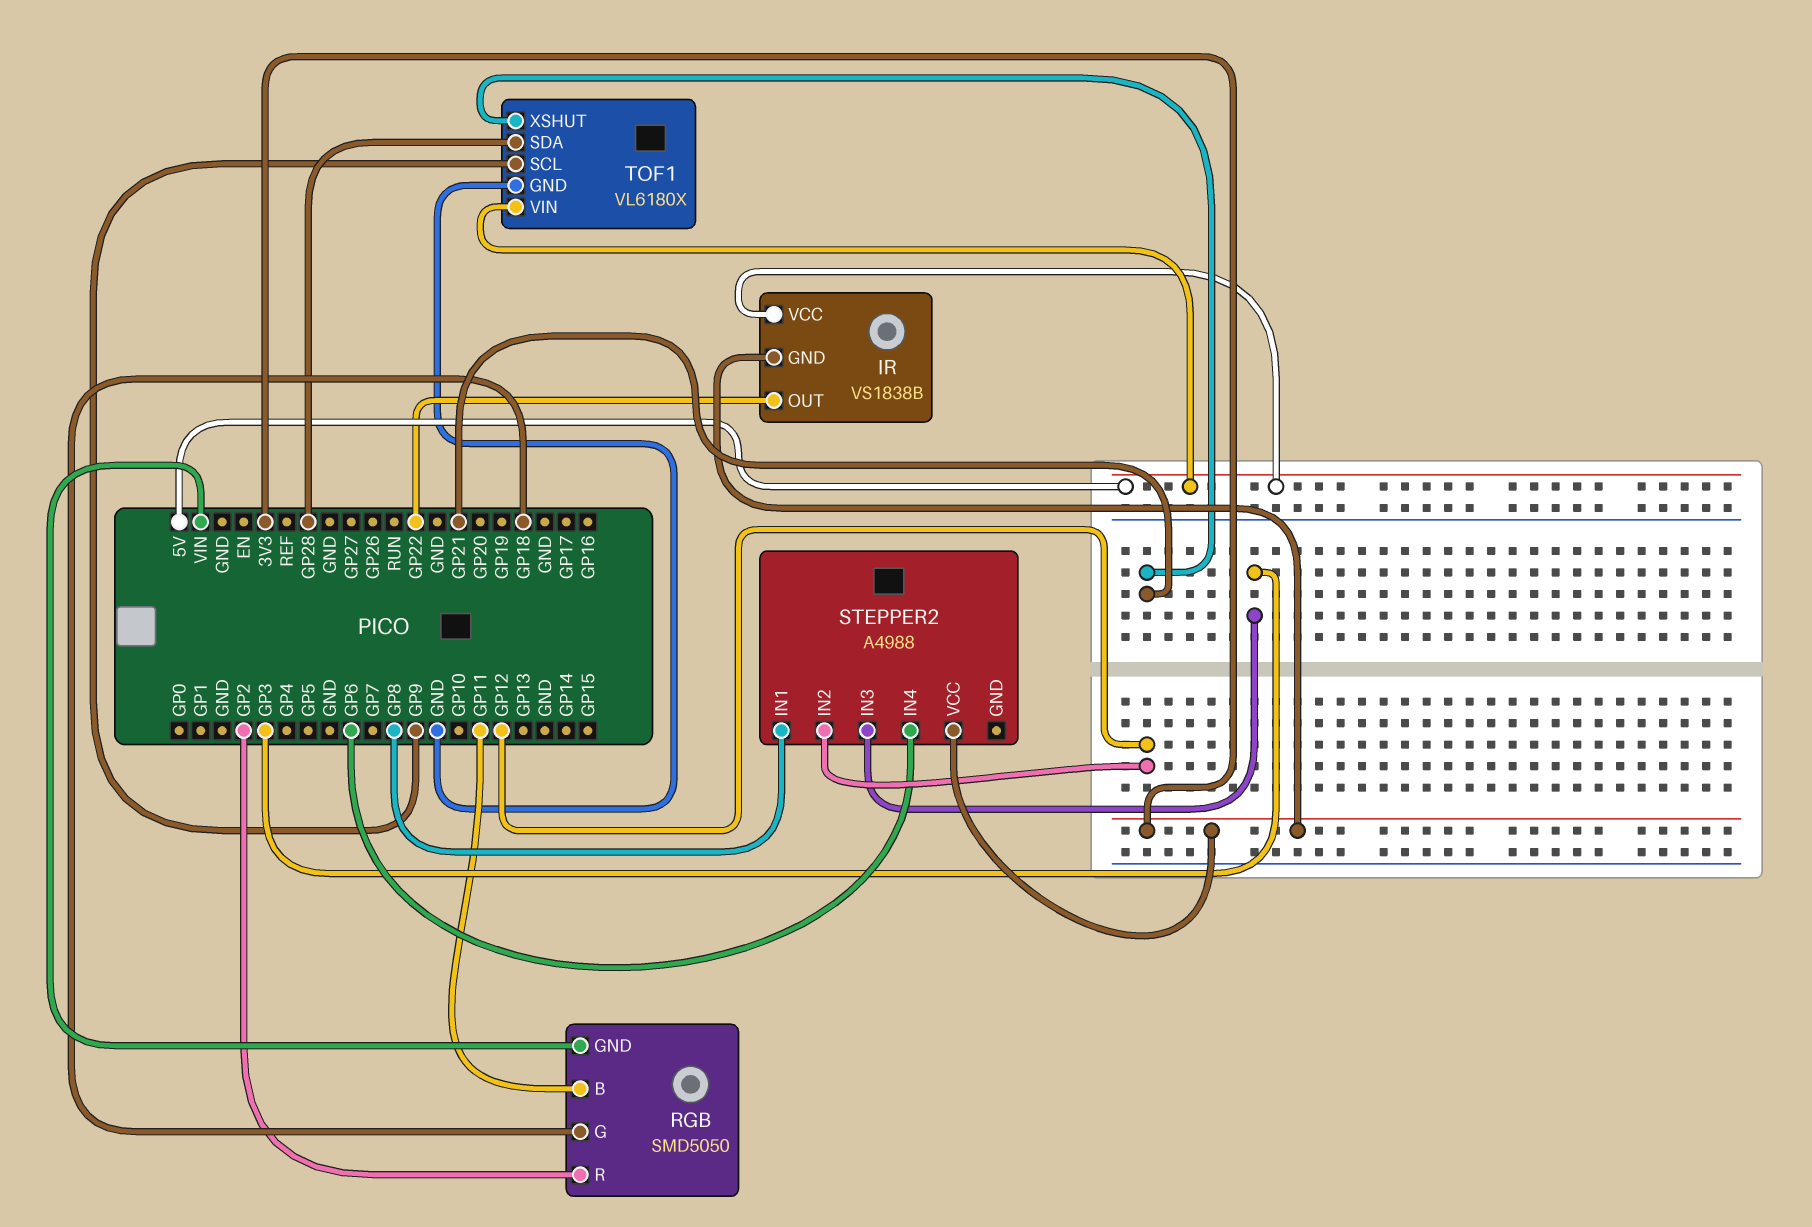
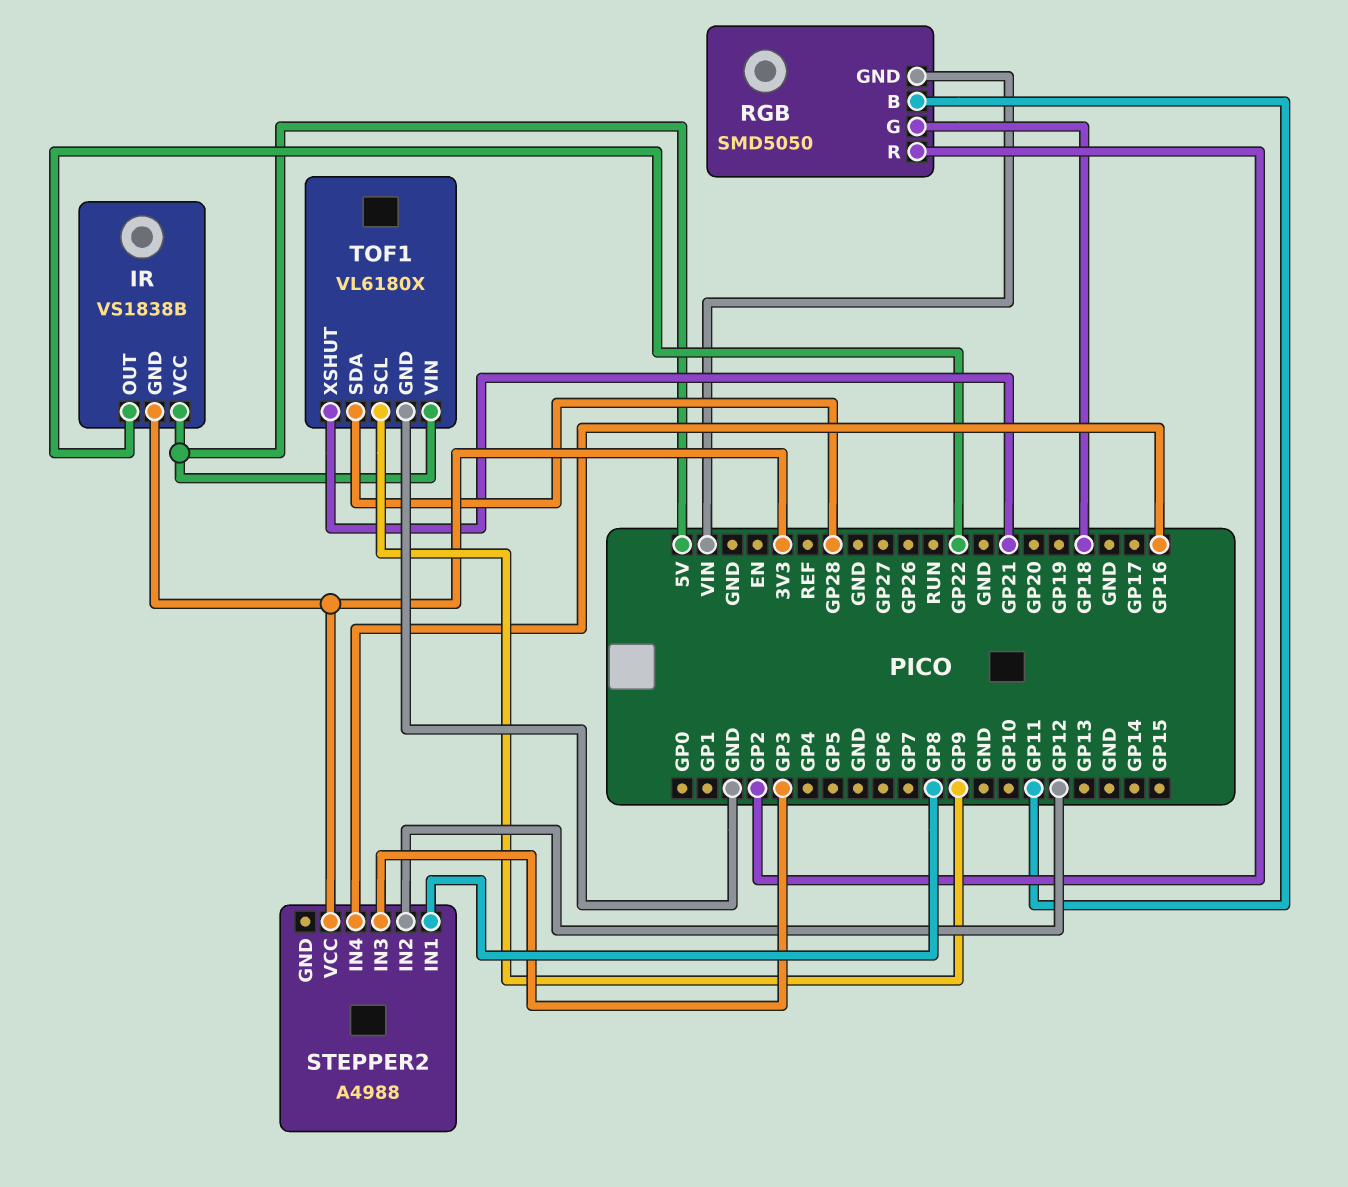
STEPPER2 pin IN4: GP6 -> GP16

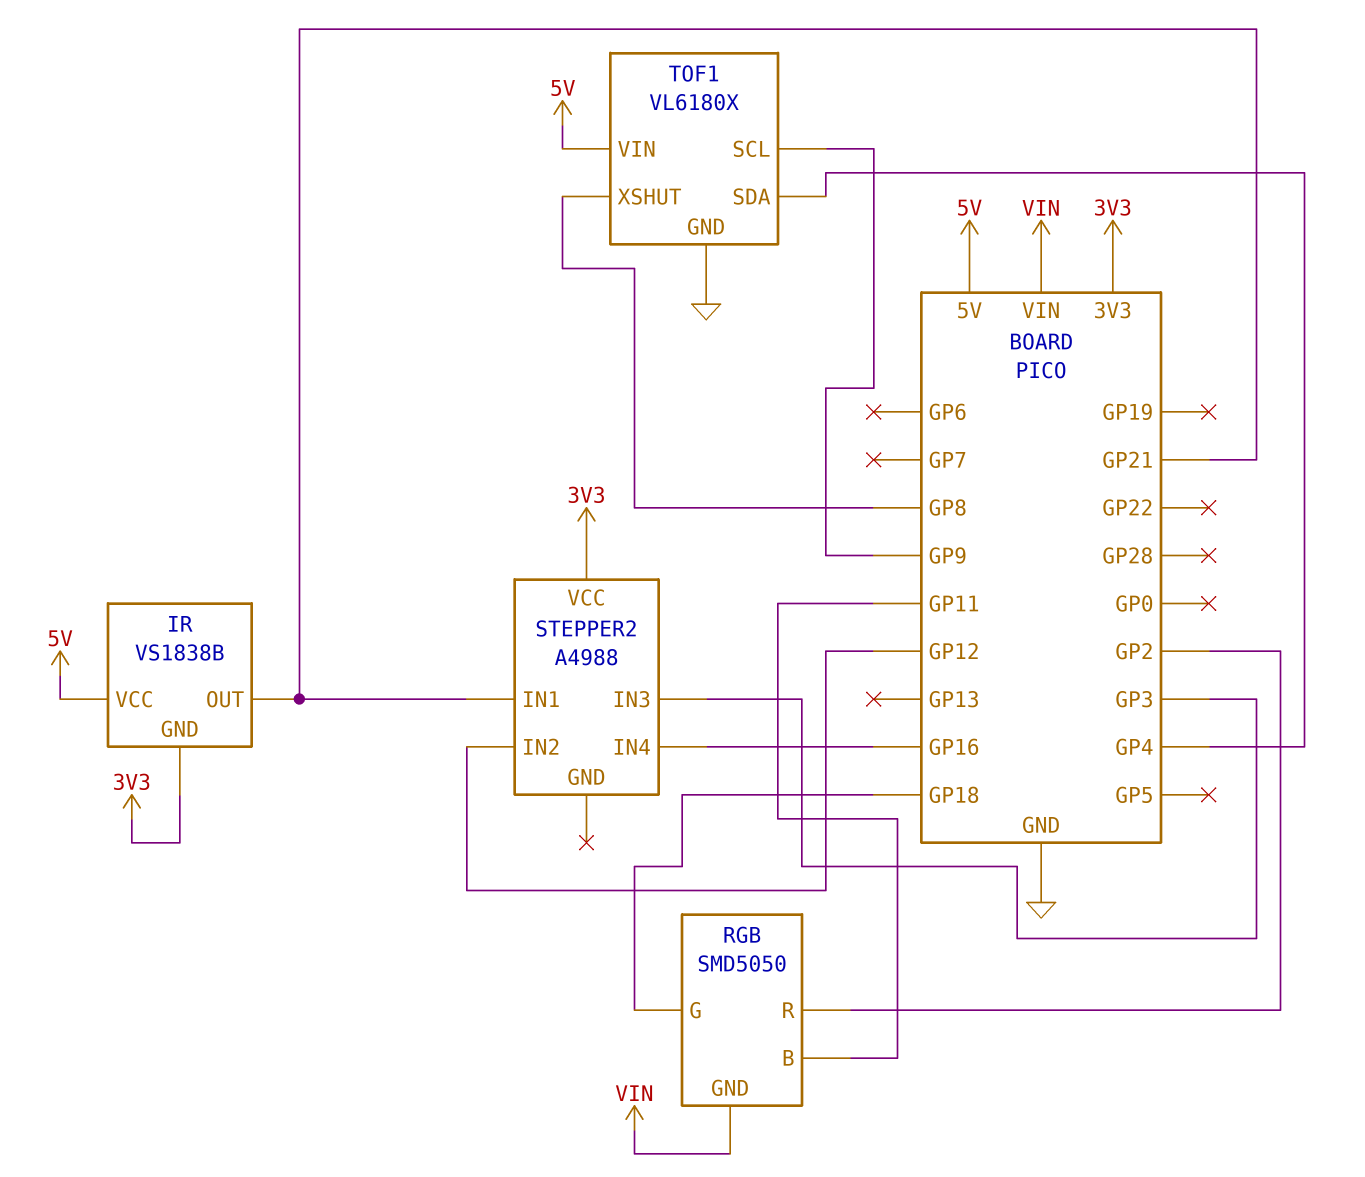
IR pin OUT: GP22 -> GP21
STEPPER2 pin IN1: GP8 -> GP21
TOF1 pin SDA: GP28 -> GP4
TOF1 pin XSHUT: GP21 -> GP8

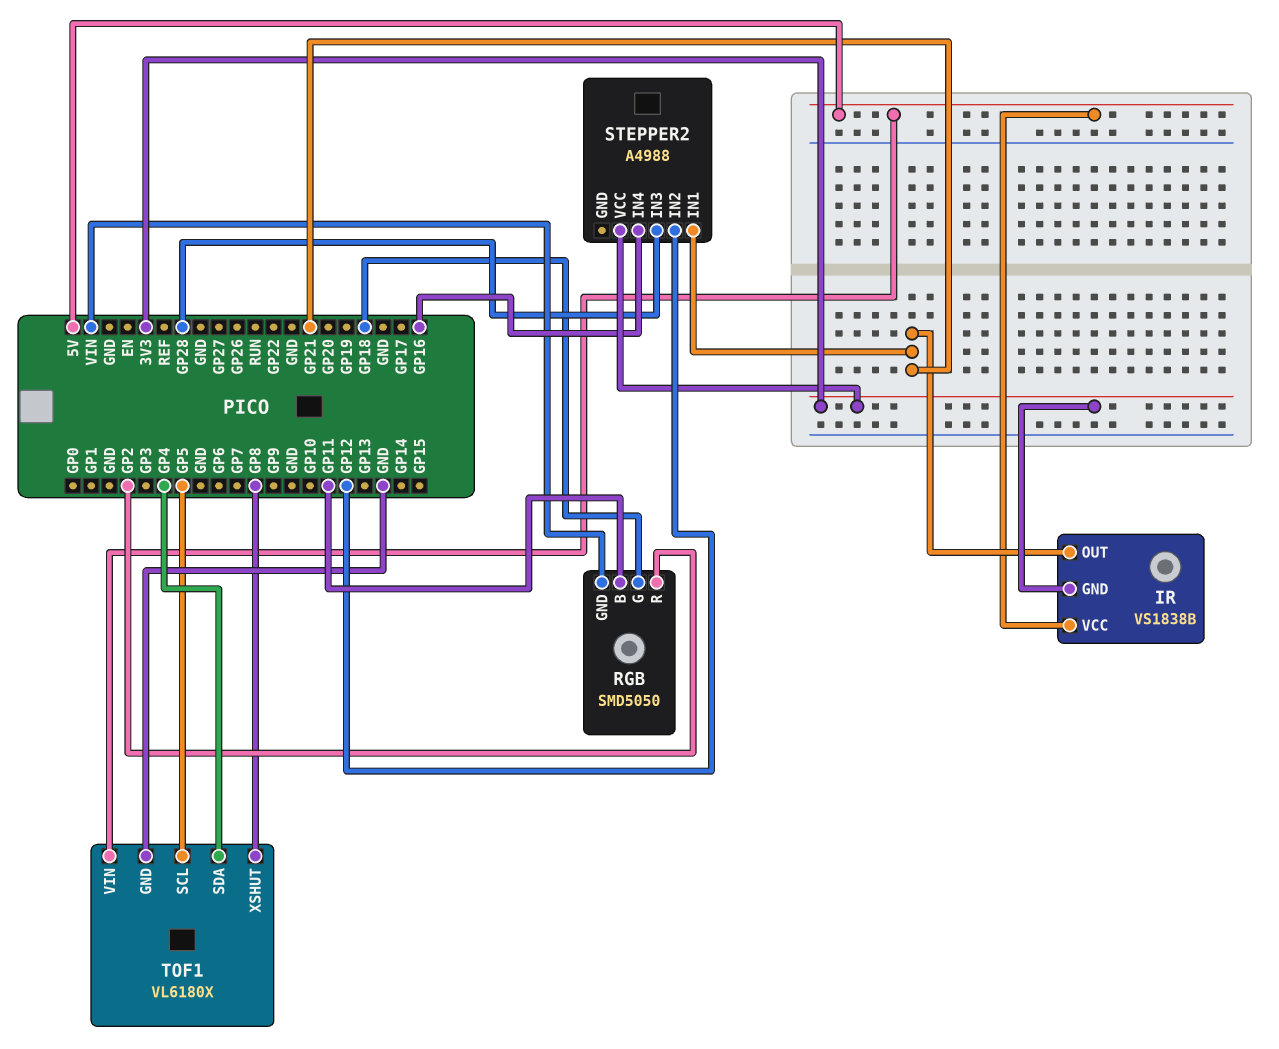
STEPPER2 pin IN3: GP3 -> GP28
TOF1 pin SCL: GP9 -> GP5

